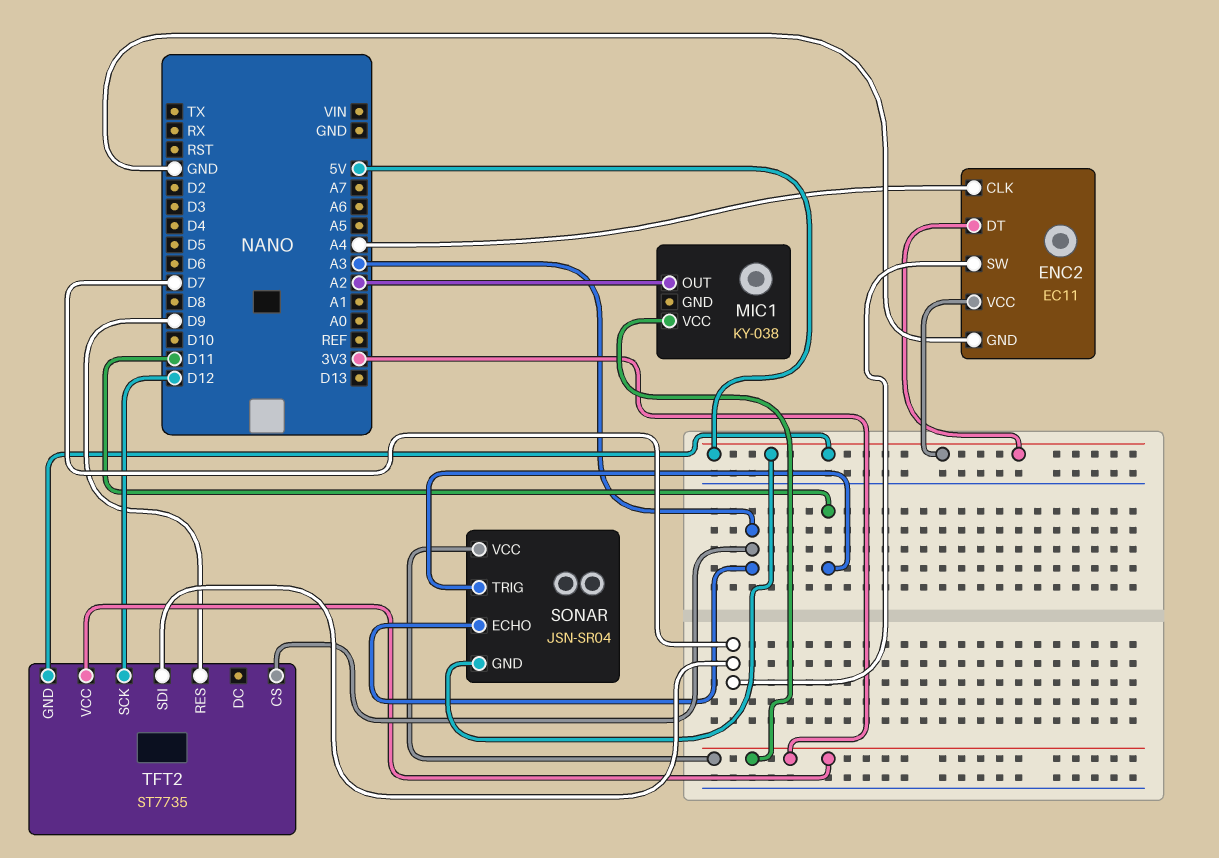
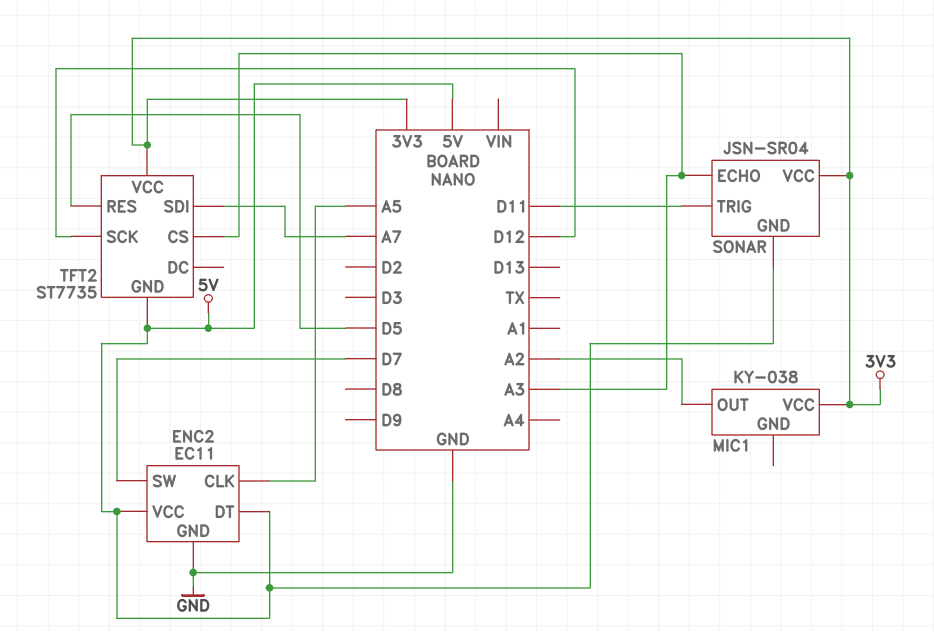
ENC2 pin CLK: A4 -> A5
TFT2 pin RES: D9 -> D5
TFT2 pin SDI: D7 -> A7

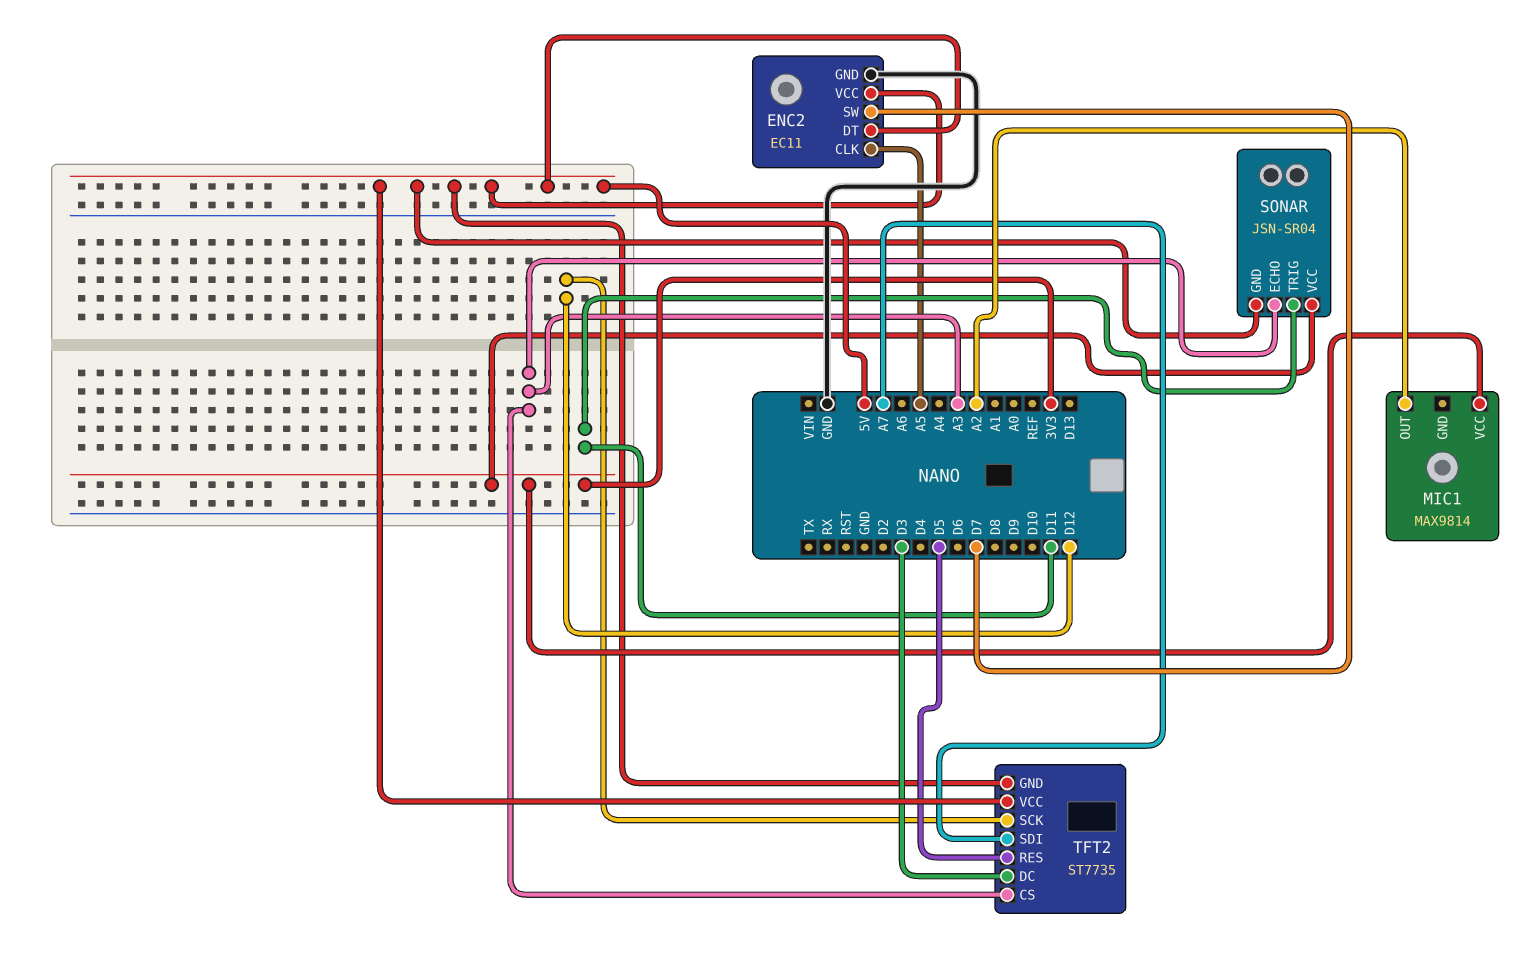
MIC1: KY-038 -> MAX9814
TFT2 pin DC: none -> D3
TFT2 pin VCC: 3V3 -> 5V

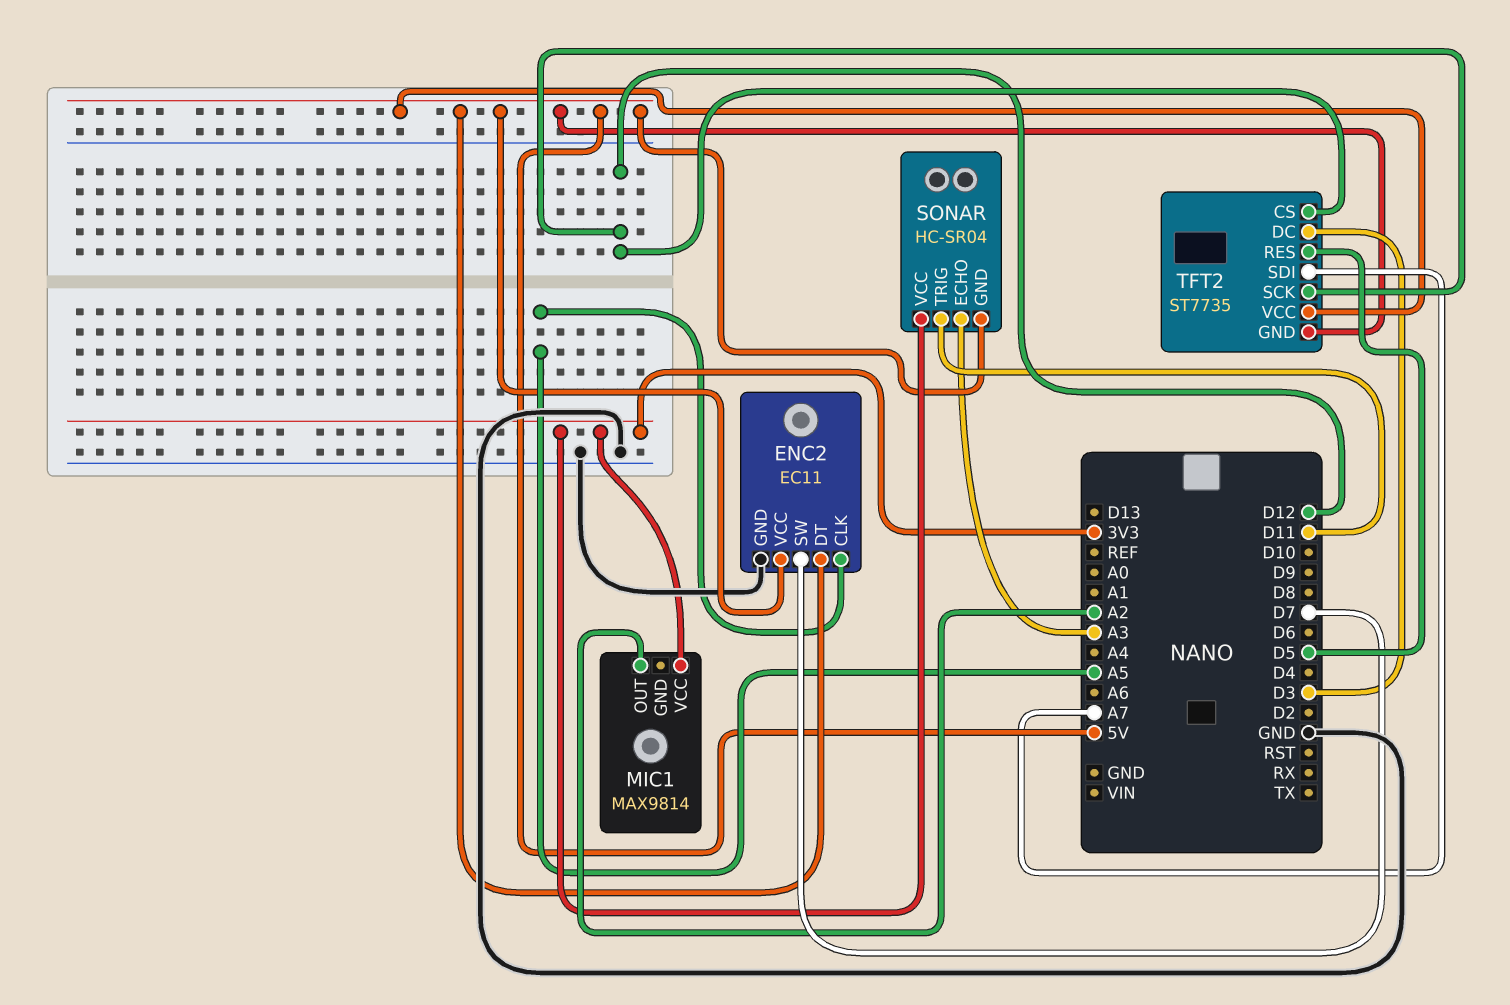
SONAR: JSN-SR04 -> HC-SR04
TFT2 pin CS: A3 -> D12

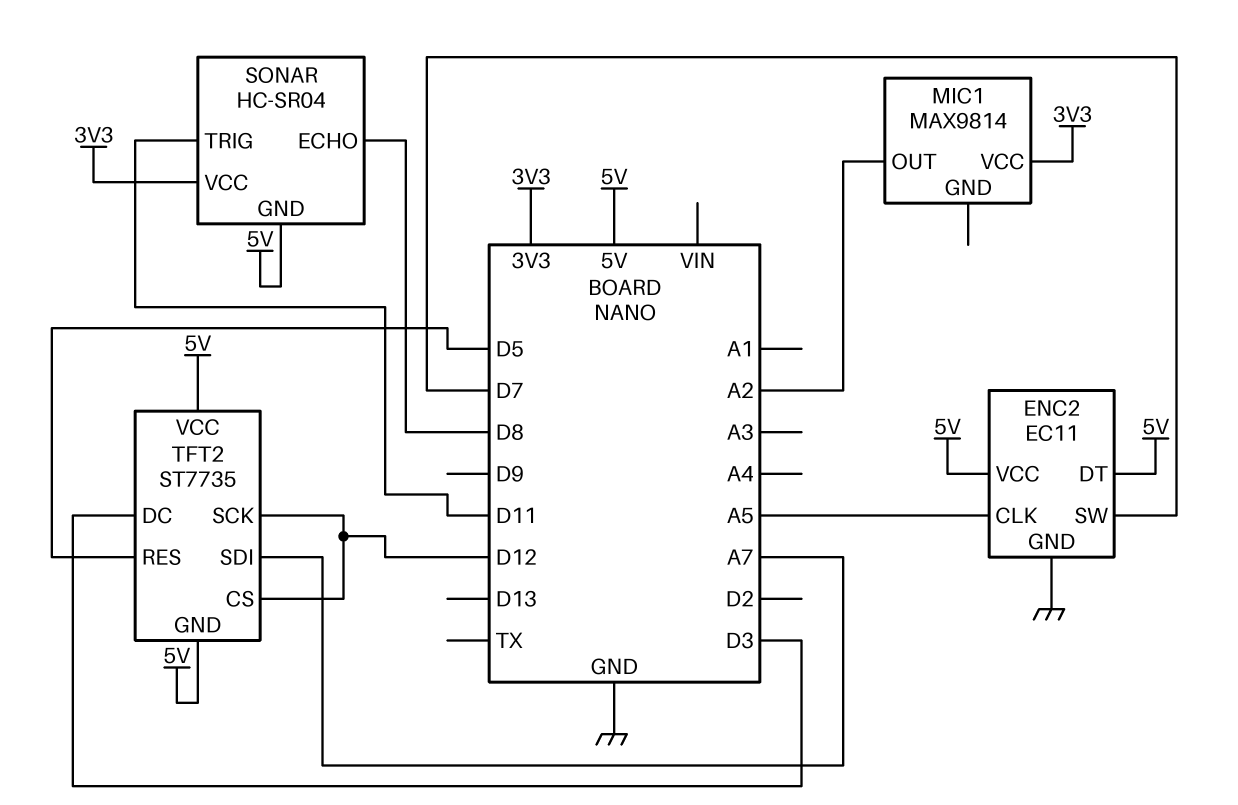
SONAR pin ECHO: A3 -> D8

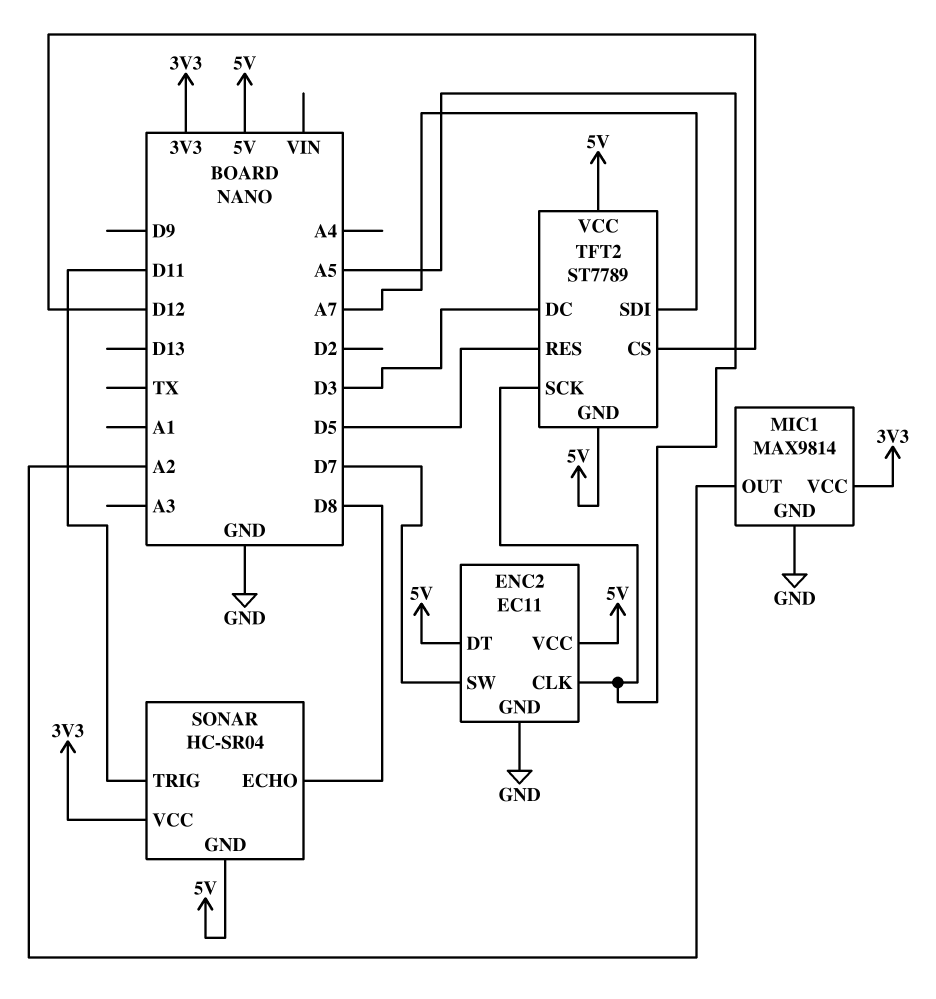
MIC1 pin GND: none -> GND
TFT2: ST7735 -> ST7789
TFT2 pin SCK: D12 -> A5

